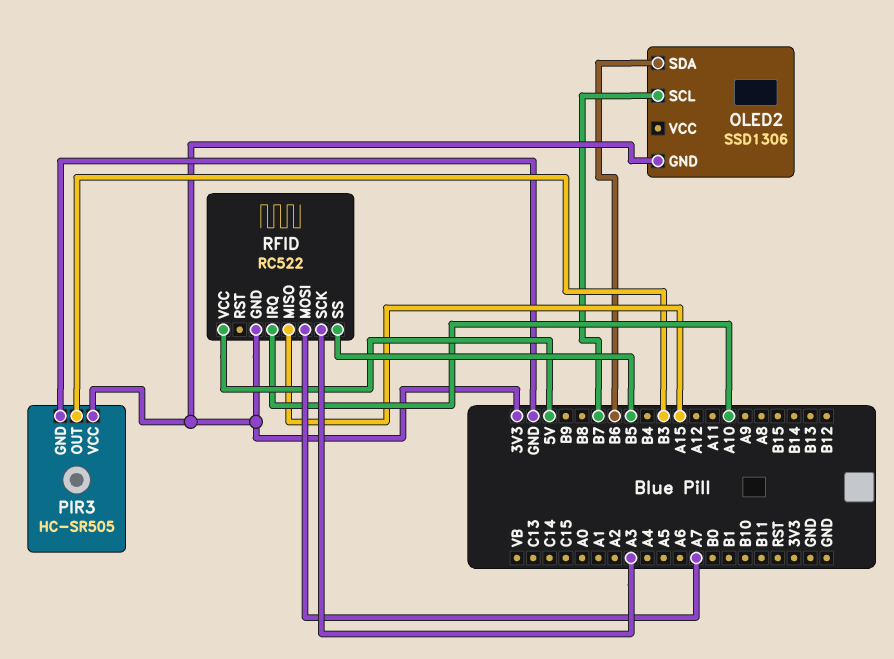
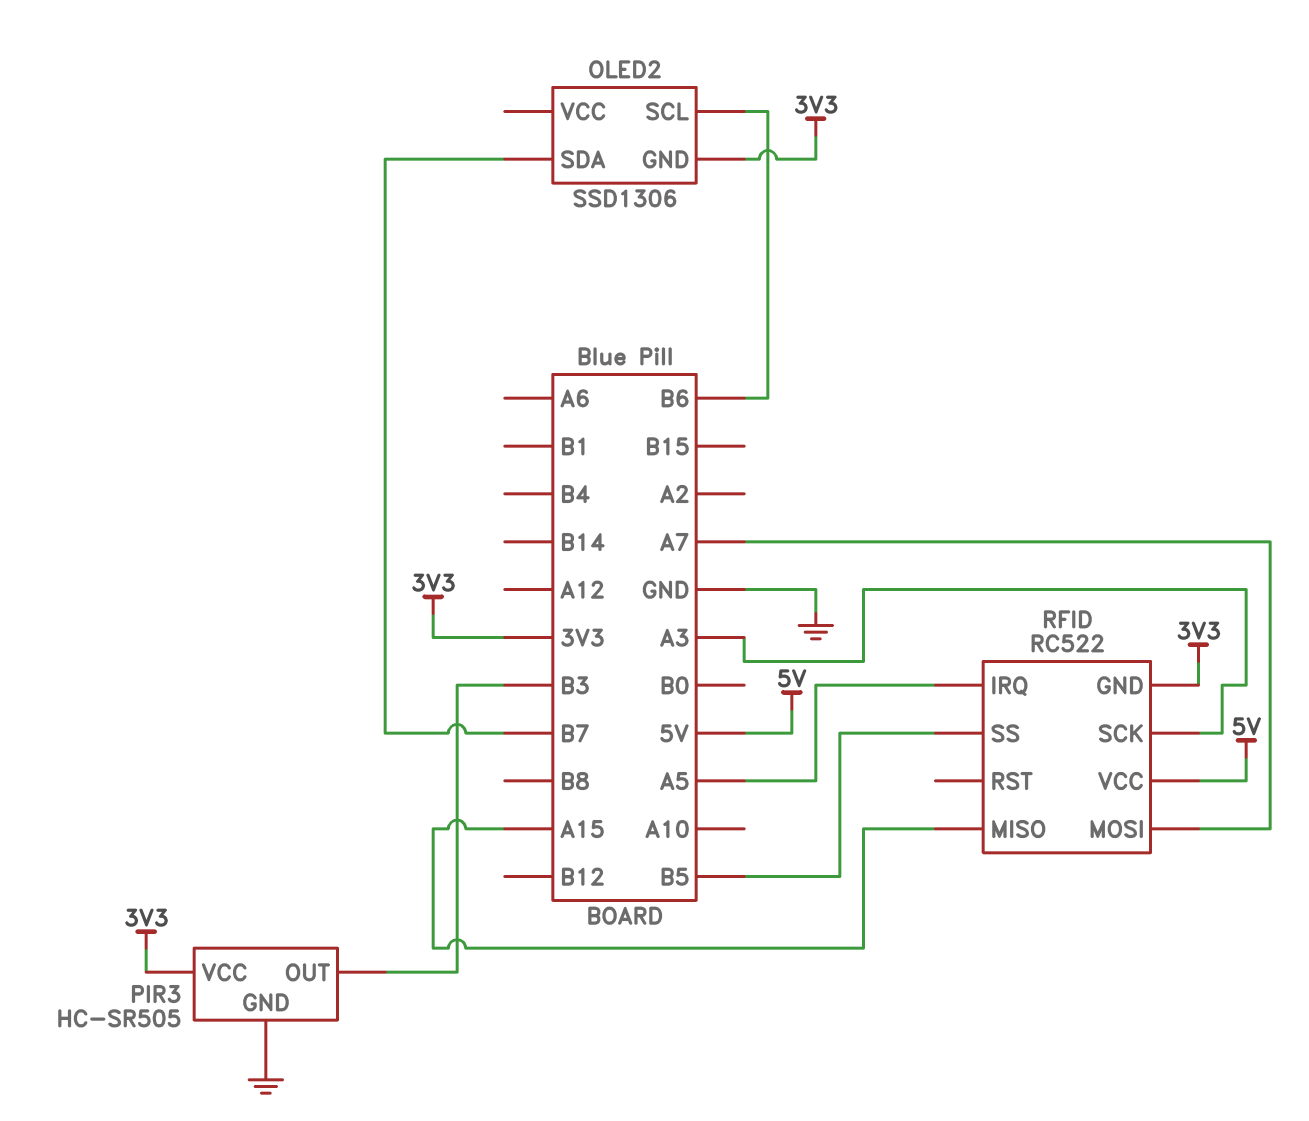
OLED2 pin SCL: B7 -> B6
OLED2 pin SDA: B6 -> B7
RFID pin IRQ: A10 -> A5

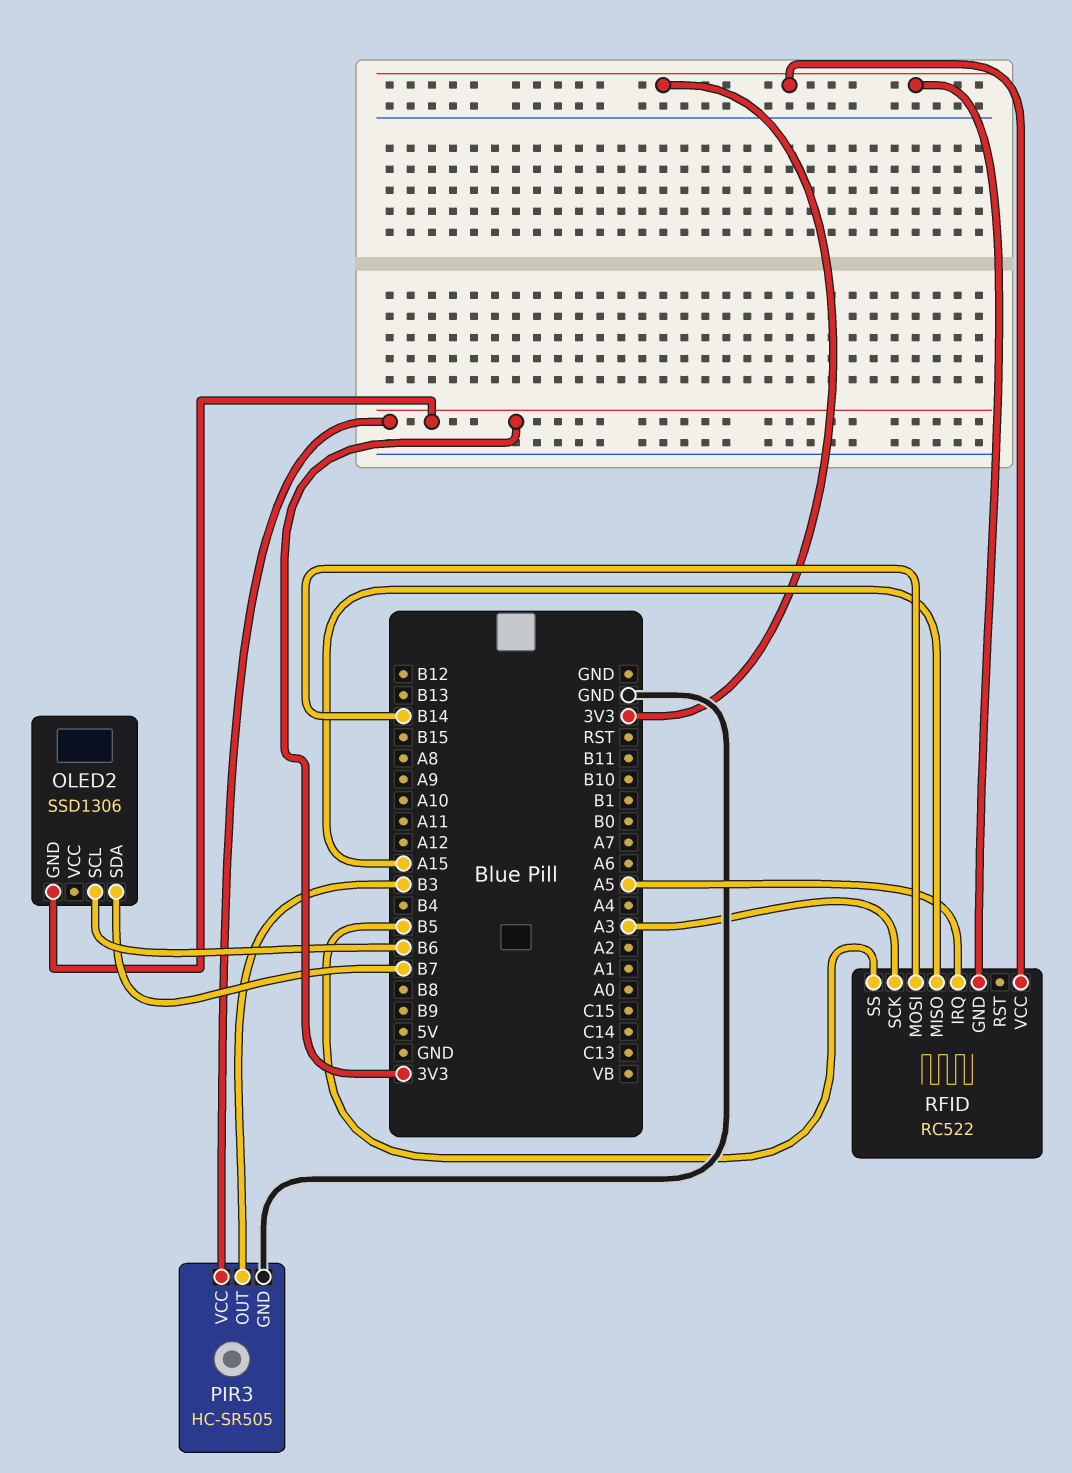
RFID pin MOSI: A7 -> B14
RFID pin VCC: 5V -> 3V3

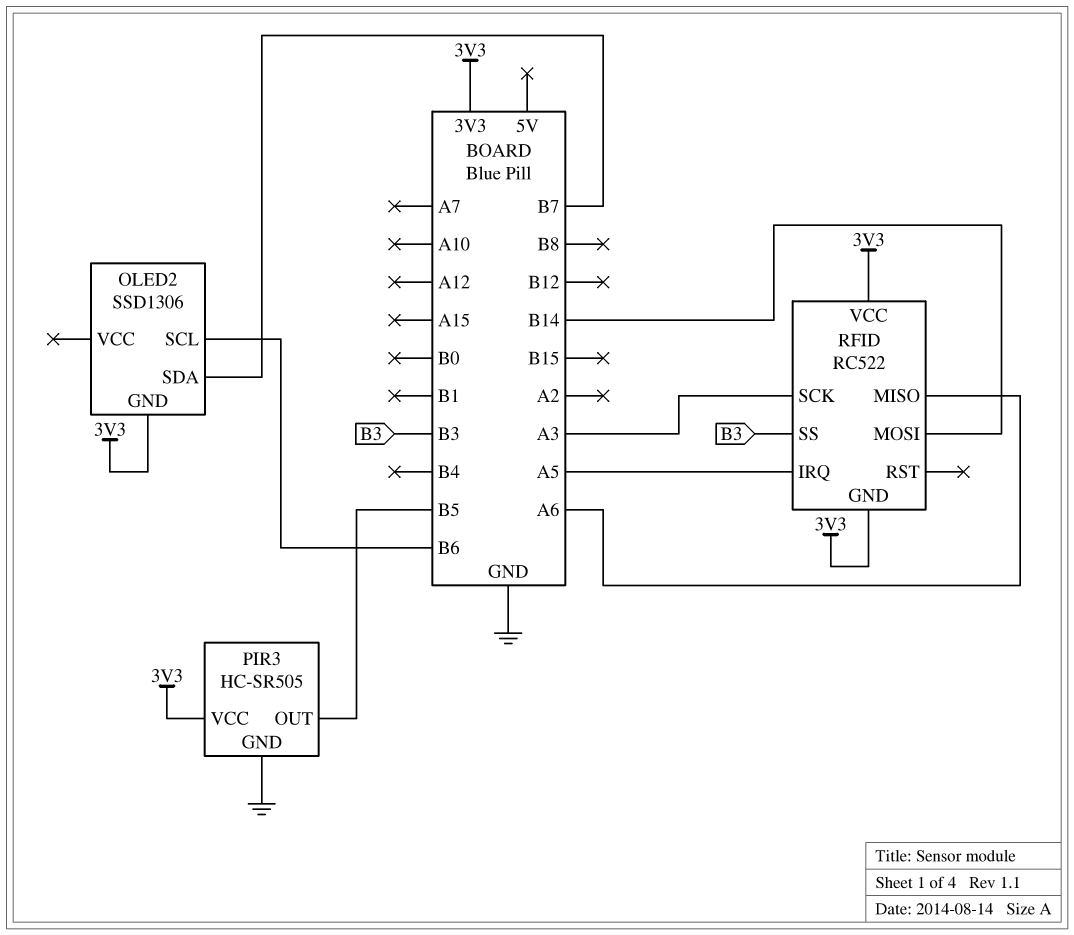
PIR3 pin OUT: B3 -> B5
RFID pin MISO: A15 -> A6
RFID pin SS: B5 -> B3

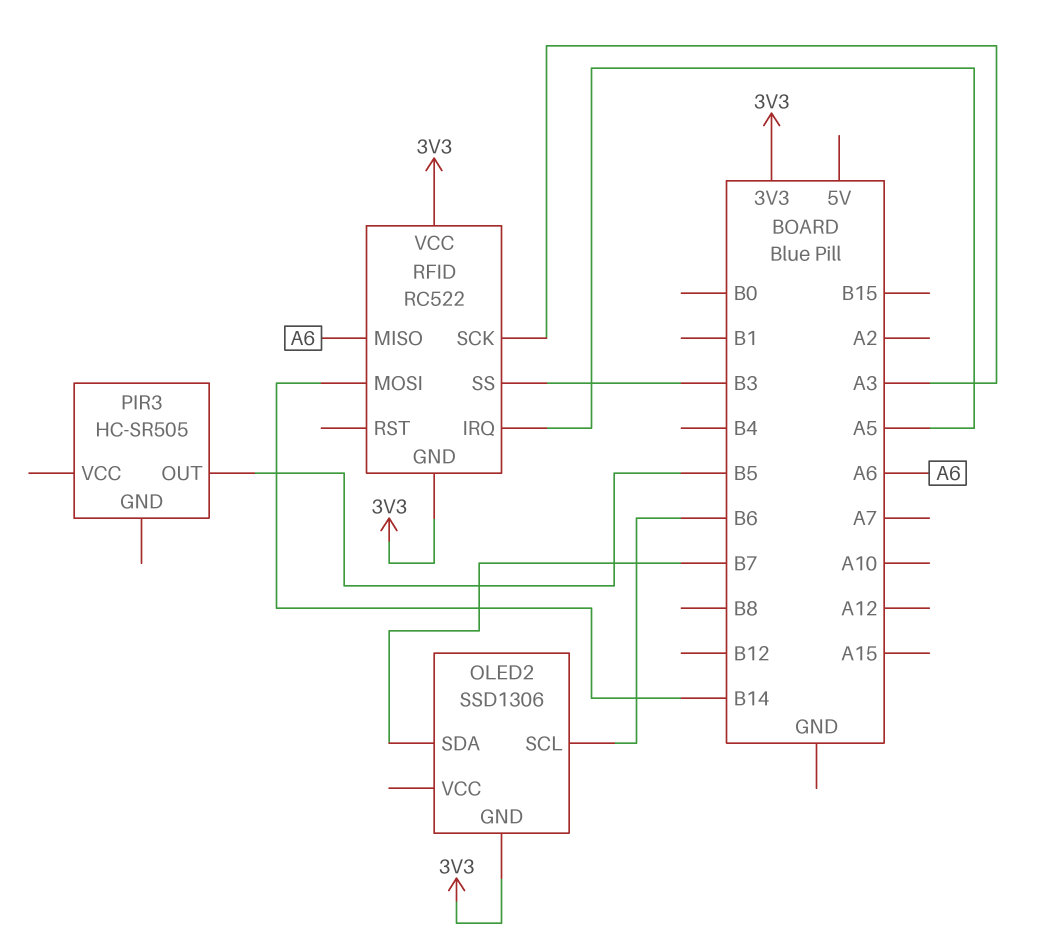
PIR3 pin GND: GND -> none
PIR3 pin VCC: 3V3 -> none

